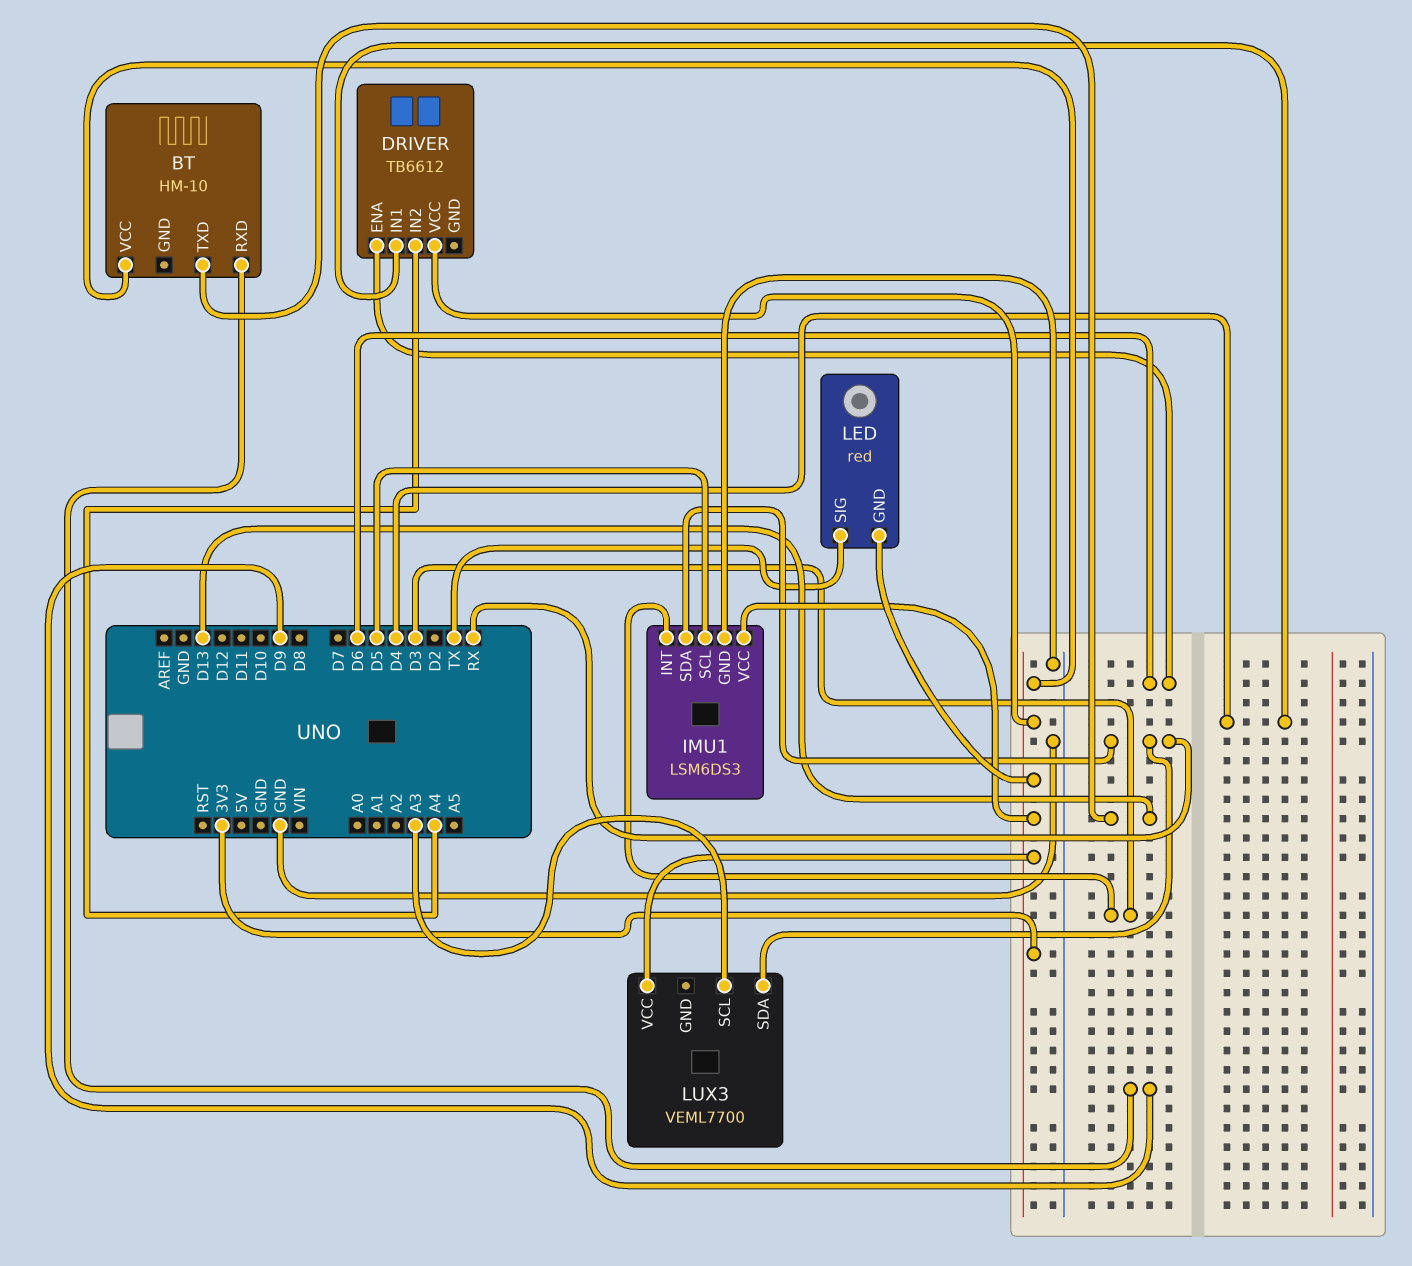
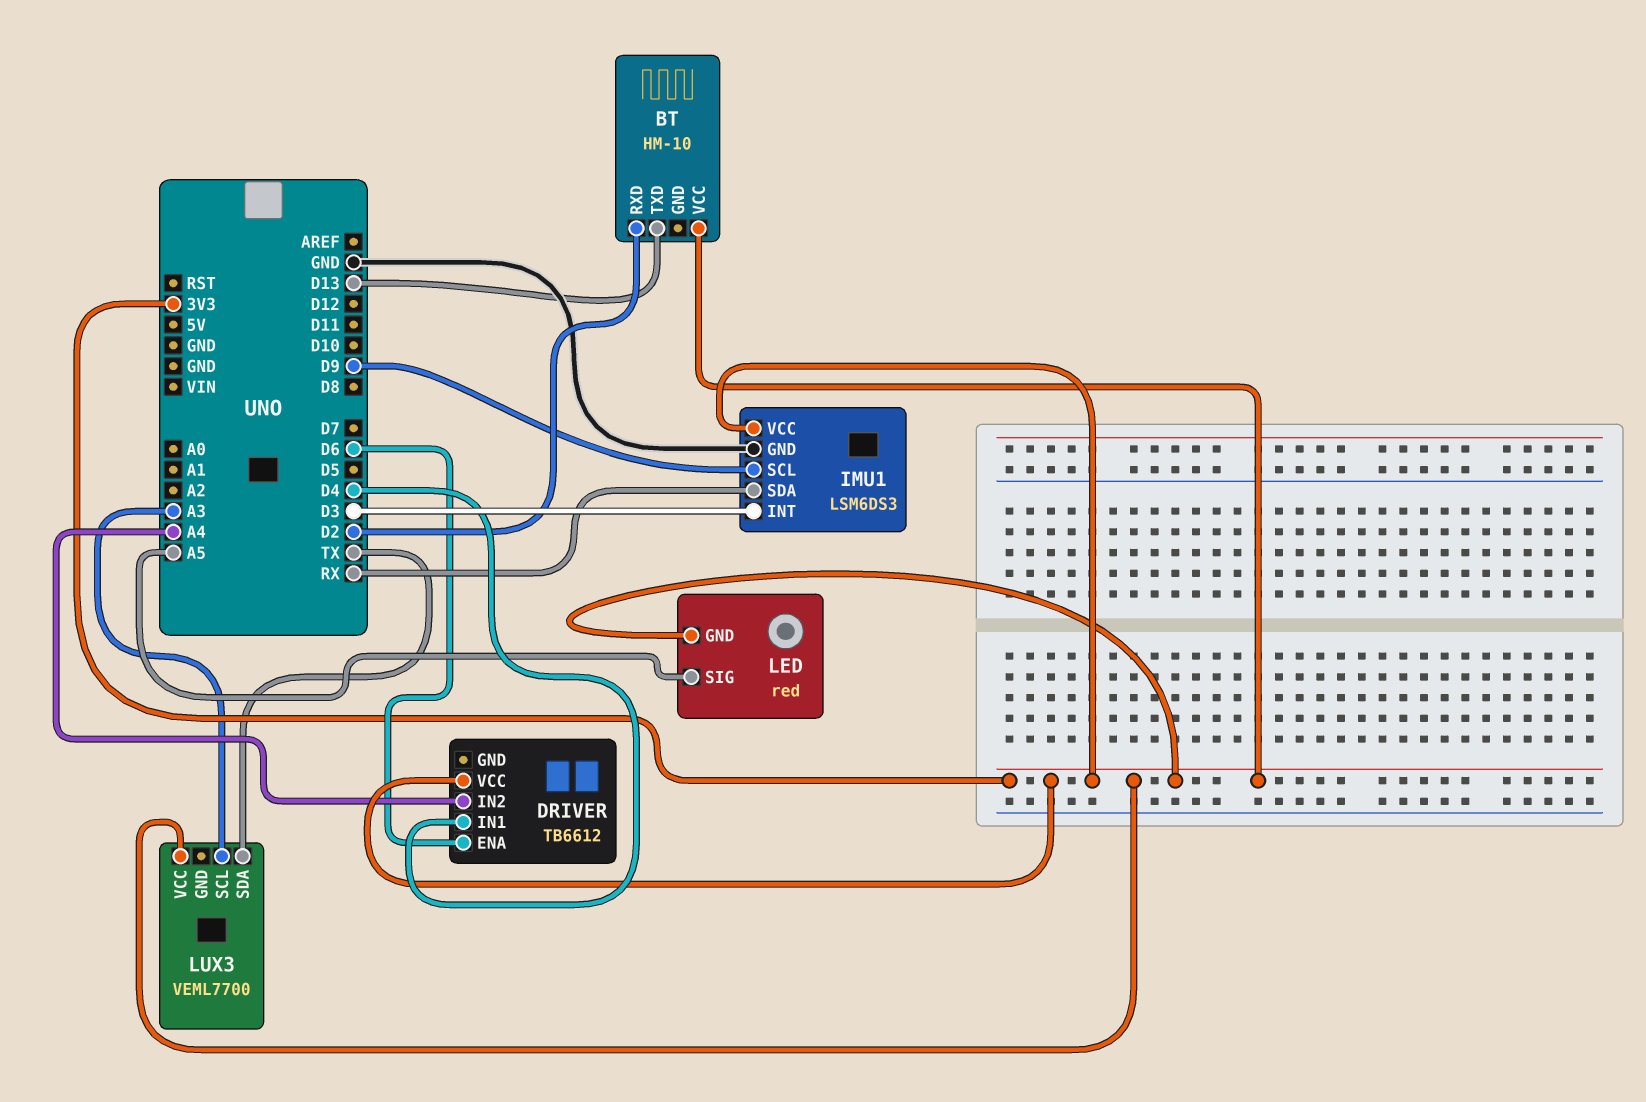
BT pin RXD: D9 -> D2
IMU1 pin SCL: D5 -> D9
LED pin SIG: TX -> A5
LUX3 pin SDA: RX -> TX

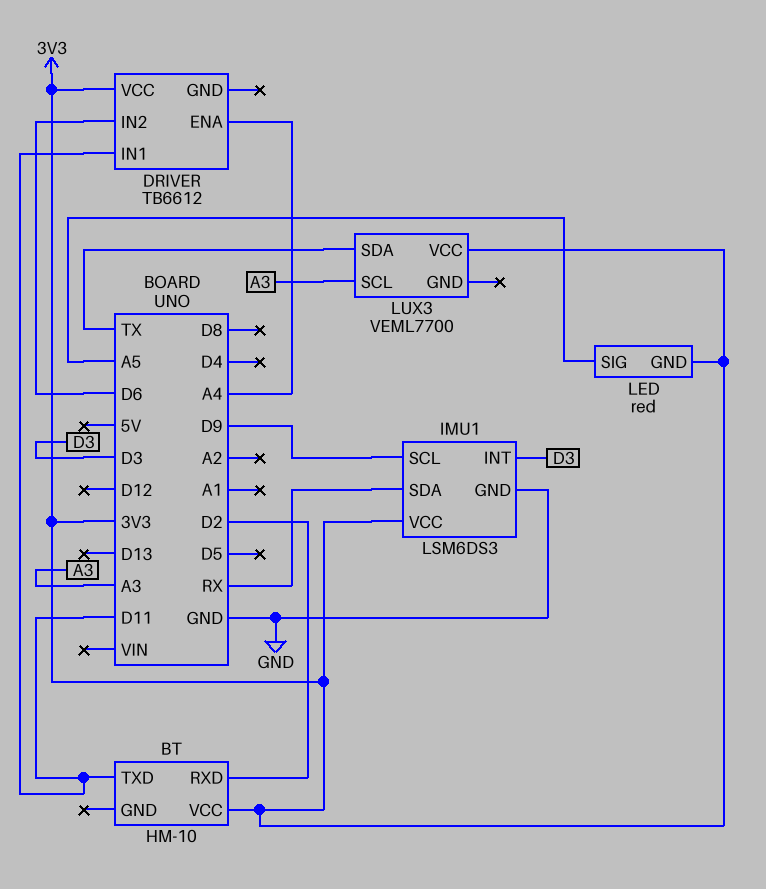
BT pin TXD: D13 -> D11
DRIVER pin ENA: D6 -> A4
DRIVER pin IN1: D4 -> D11
DRIVER pin IN2: A4 -> D6

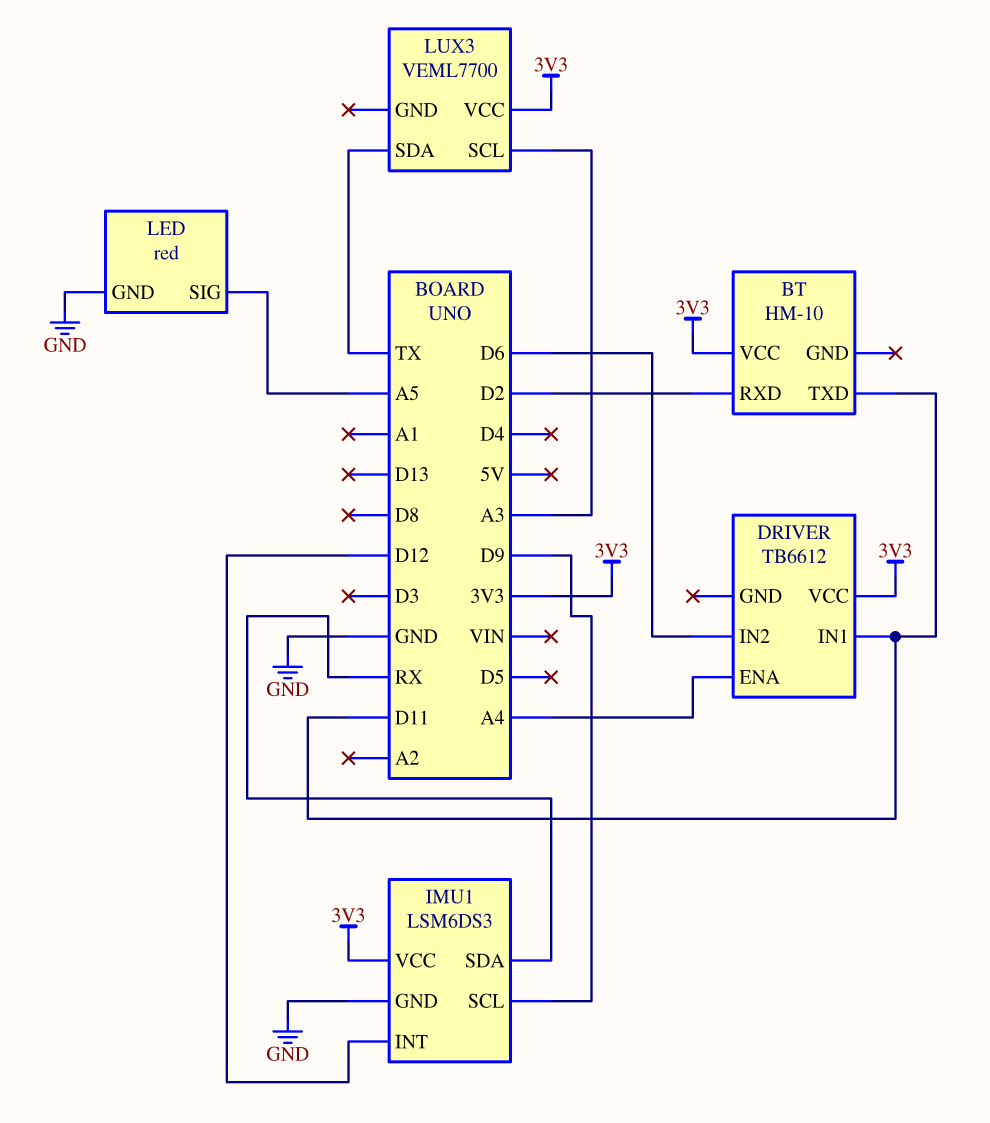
IMU1 pin INT: D3 -> D12
LED pin GND: 3V3 -> GND

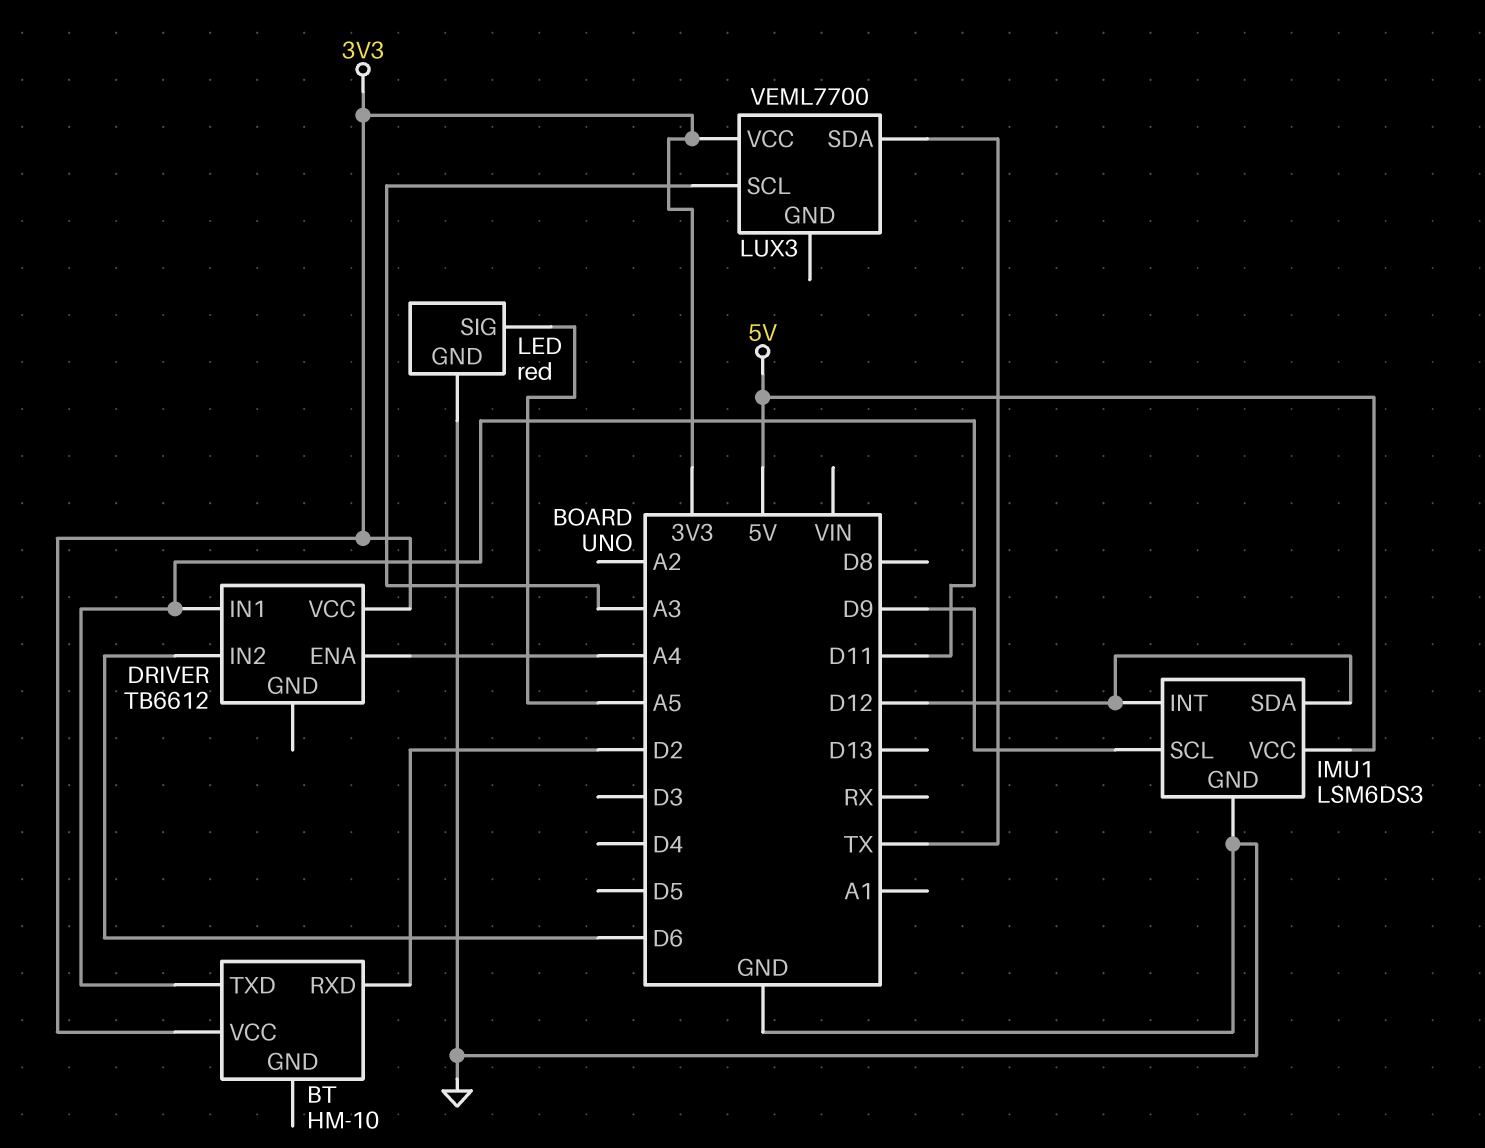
IMU1 pin SDA: RX -> D12
IMU1 pin VCC: 3V3 -> 5V

